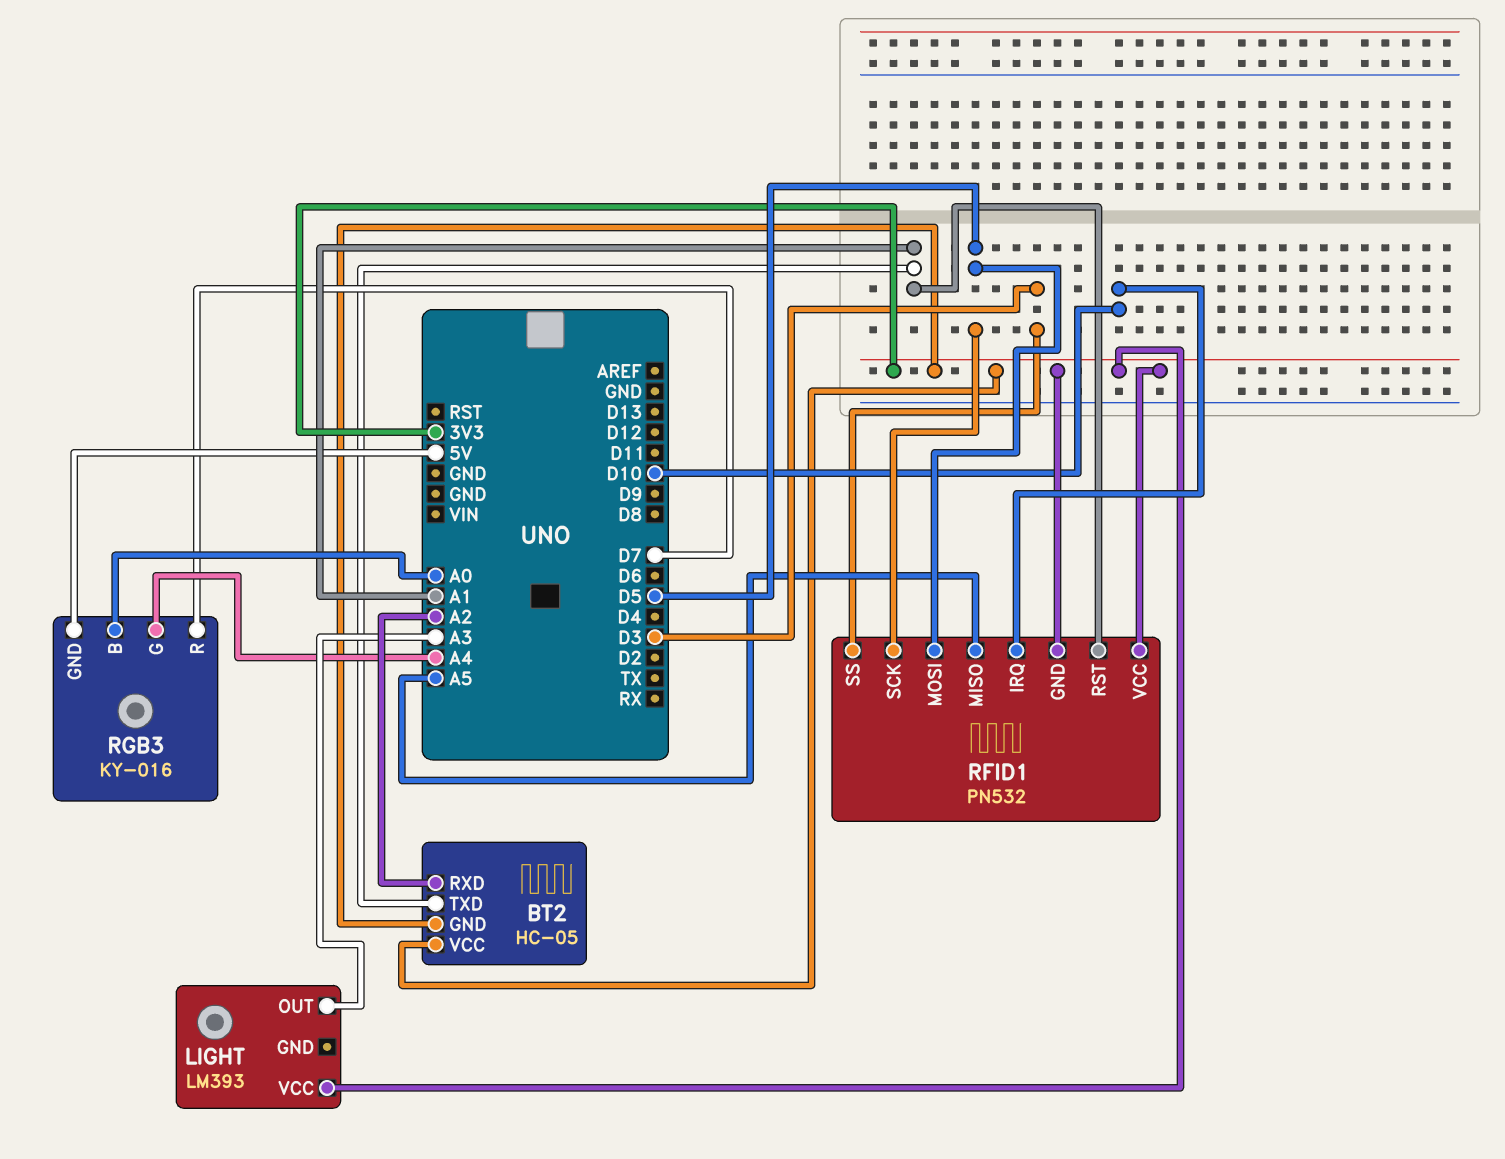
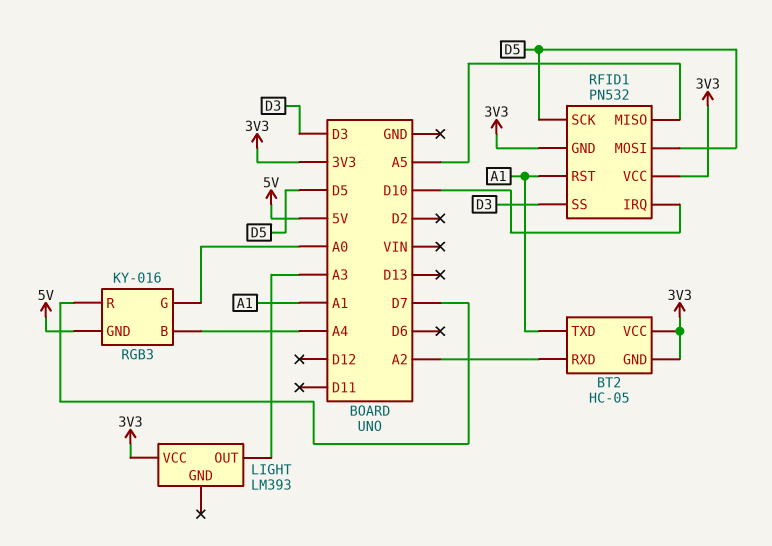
RGB3 pin B: A0 -> A4
RGB3 pin G: A4 -> A0

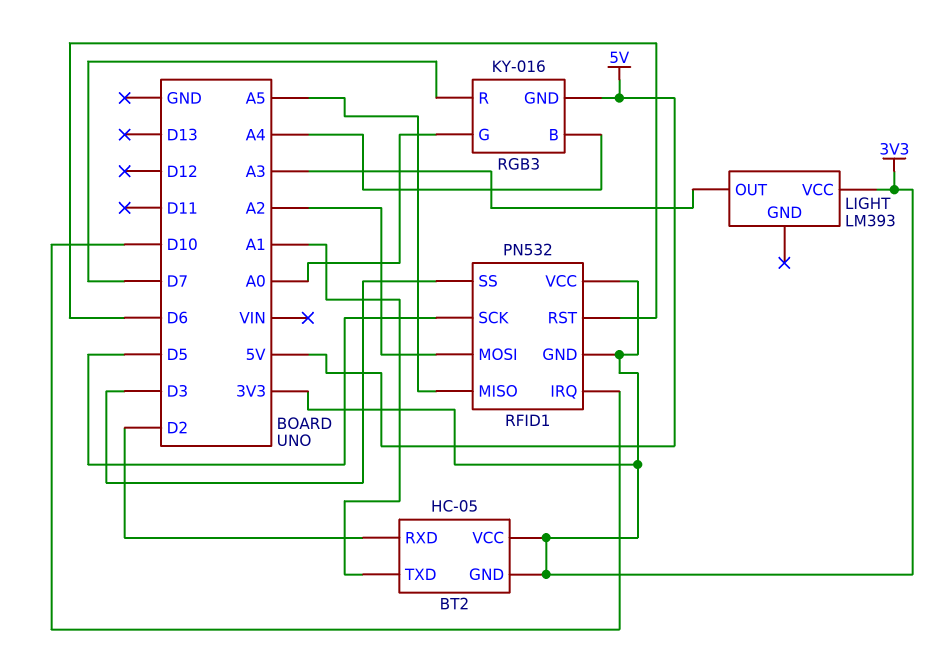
BT2 pin RXD: A2 -> D2
RFID1 pin MOSI: D5 -> A2
RFID1 pin RST: A1 -> D6

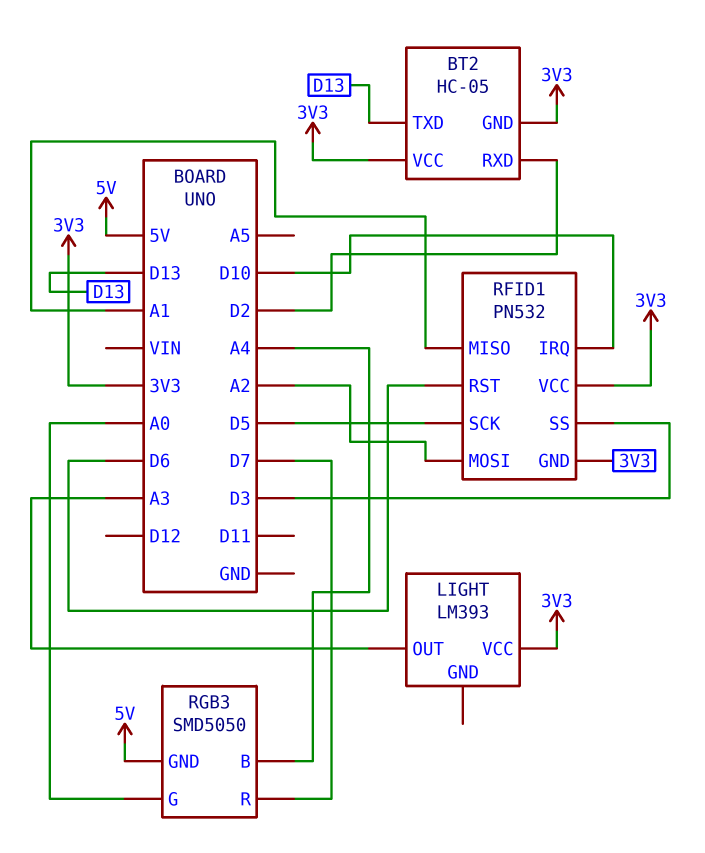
BT2 pin TXD: A1 -> D13
RFID1 pin MISO: A5 -> A1
RGB3: KY-016 -> SMD5050

